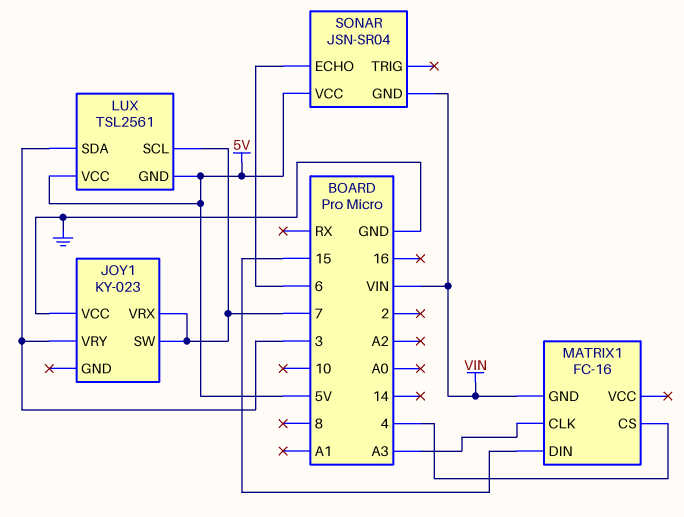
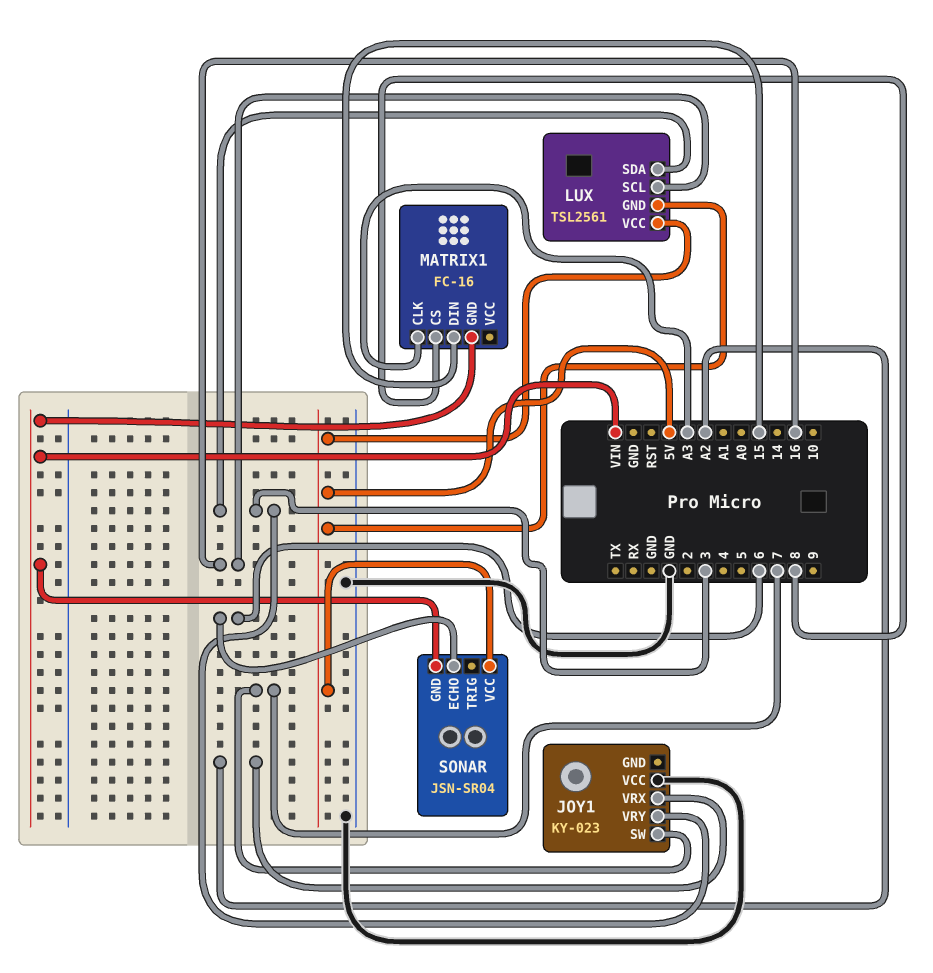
JOY1 pin VRX: 7 -> A2
LUX pin SCL: 7 -> 16
MATRIX1 pin CS: 4 -> 8

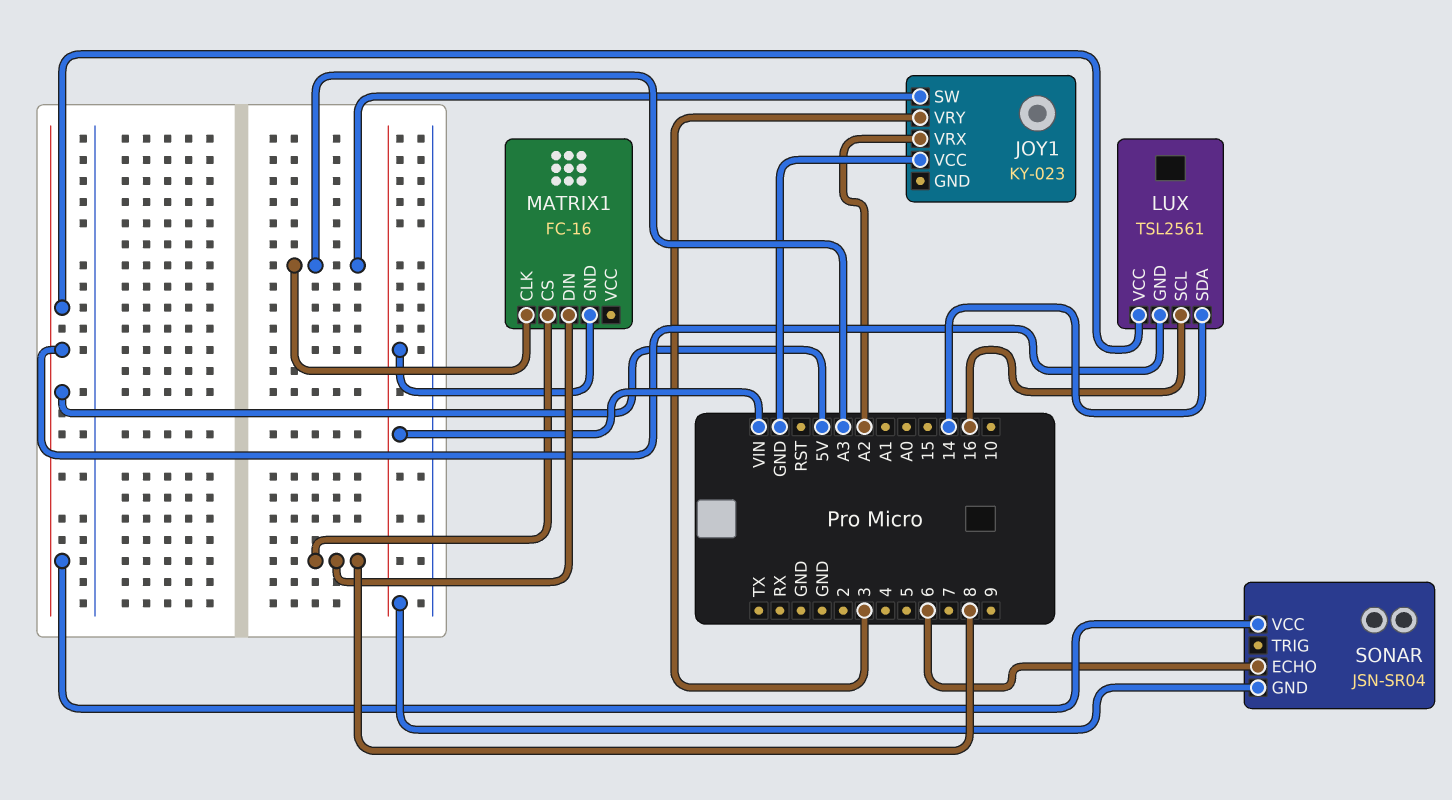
JOY1 pin SW: 7 -> A3
LUX pin SDA: 3 -> 14
MATRIX1 pin DIN: 15 -> 8

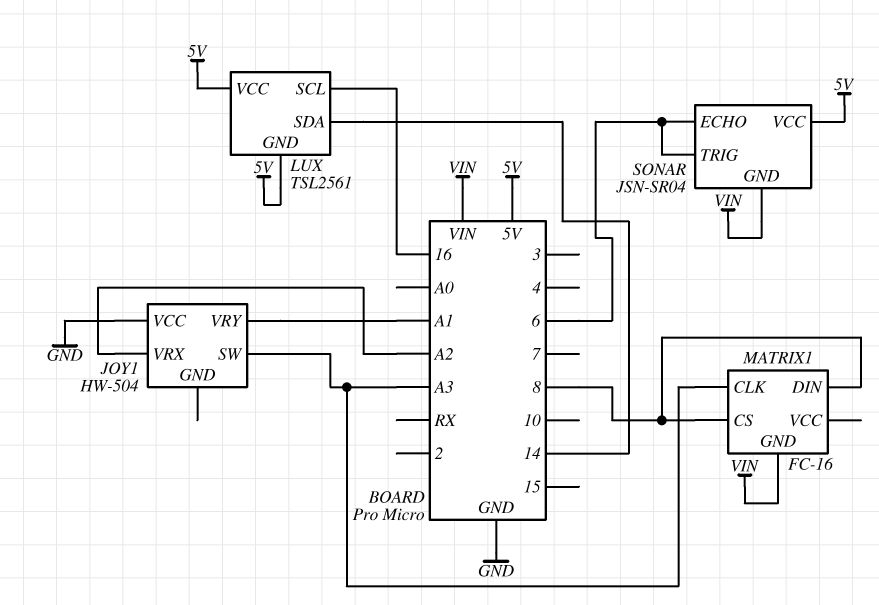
JOY1: KY-023 -> HW-504
JOY1 pin VRY: 3 -> A1
SONAR pin TRIG: none -> 6

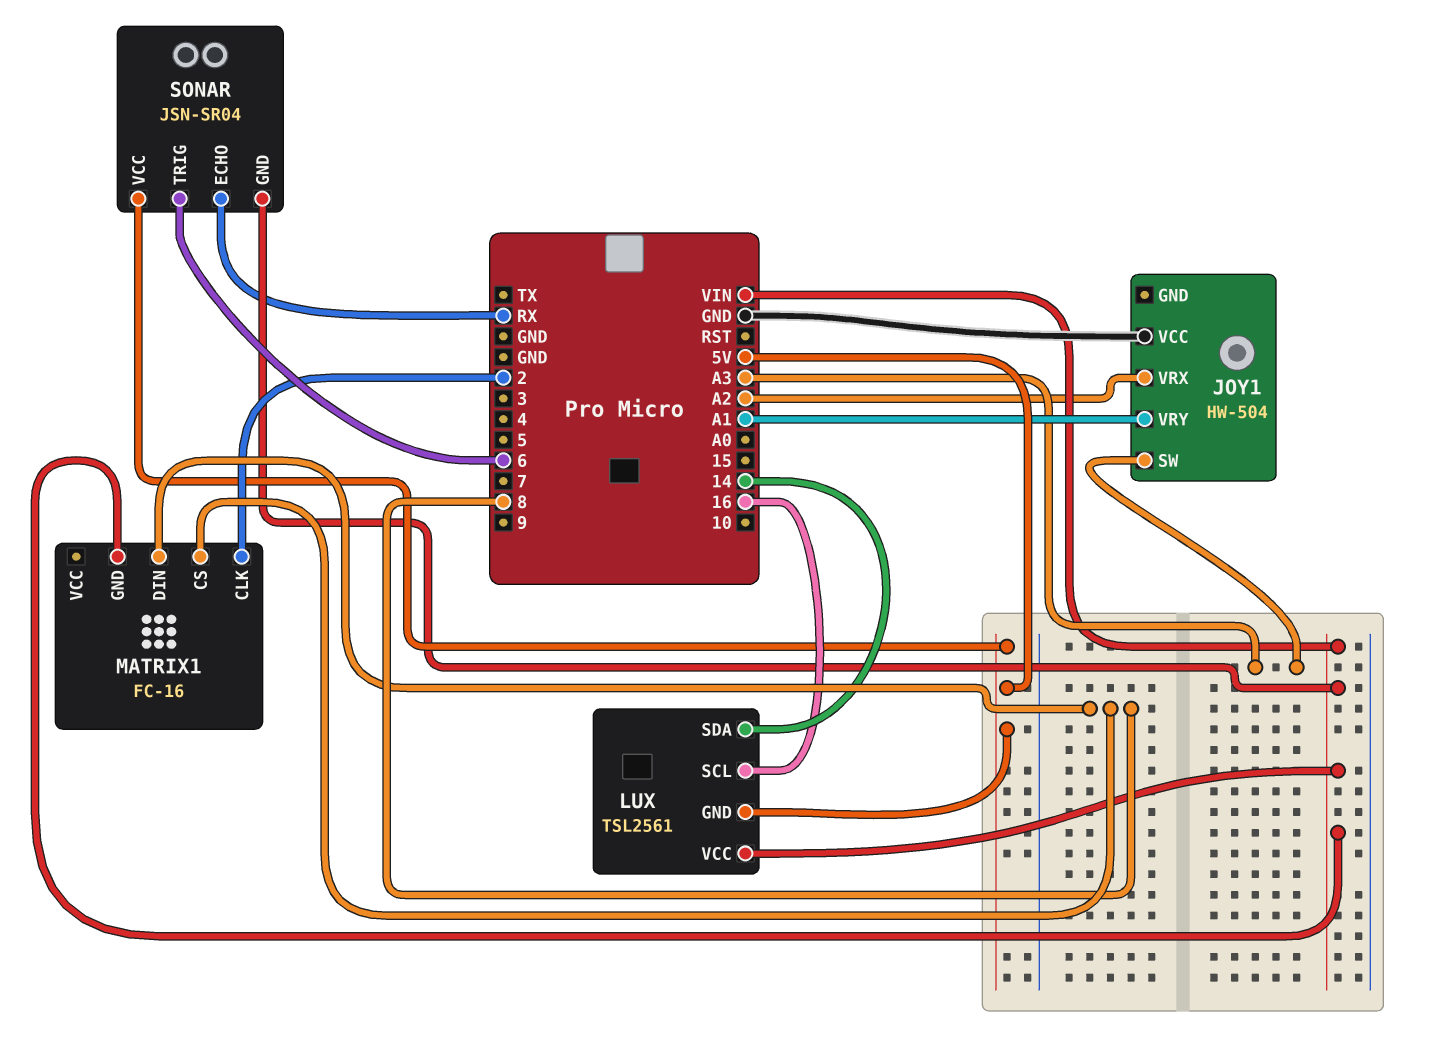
LUX pin VCC: 5V -> VIN
MATRIX1 pin CLK: A3 -> 2
SONAR pin ECHO: 6 -> RX

